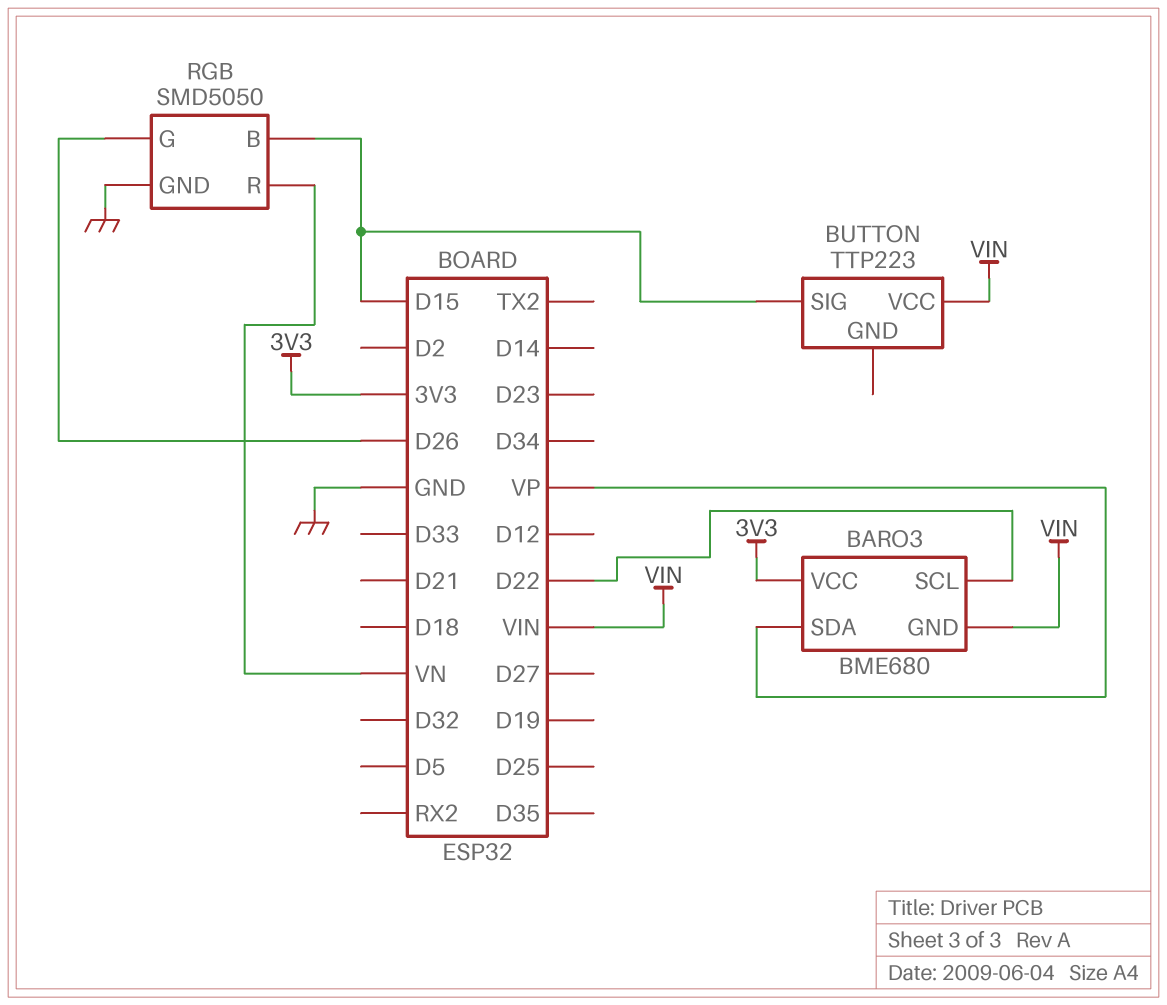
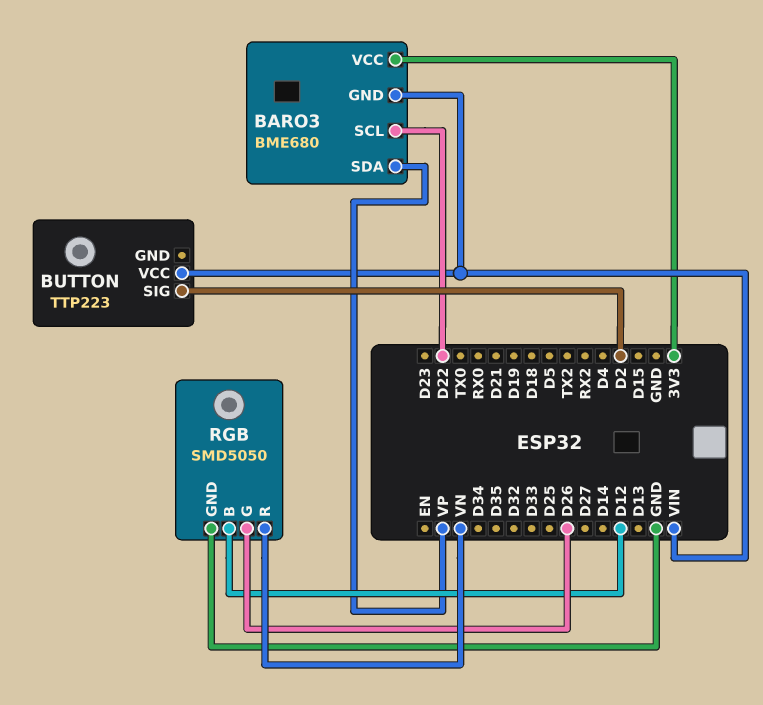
BUTTON pin SIG: D15 -> D2
RGB pin B: D15 -> D12

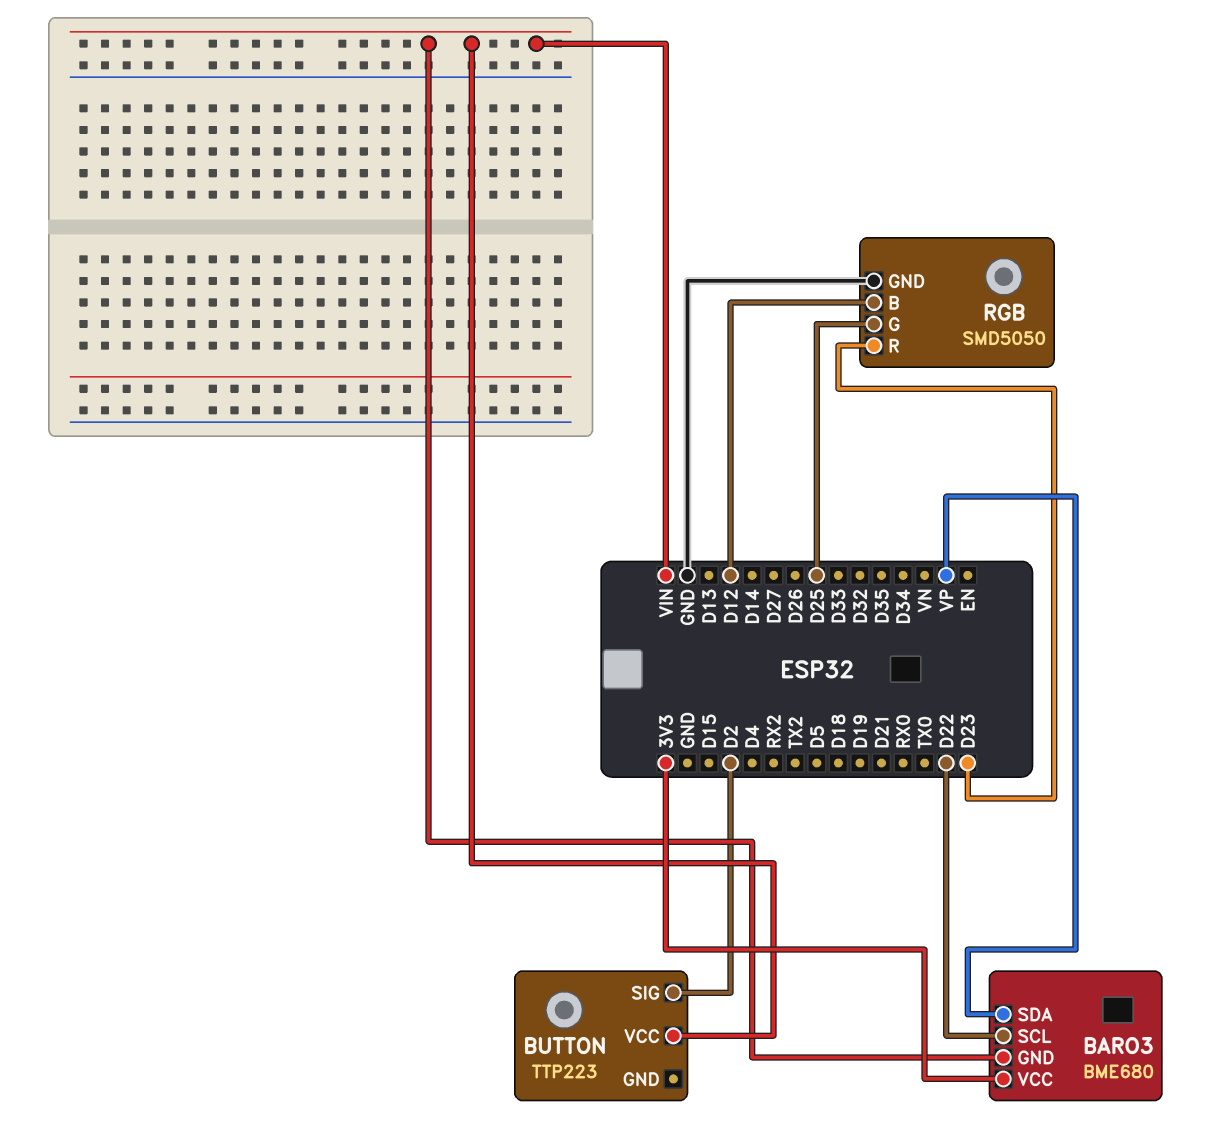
RGB pin G: D26 -> D25
RGB pin R: VN -> D23

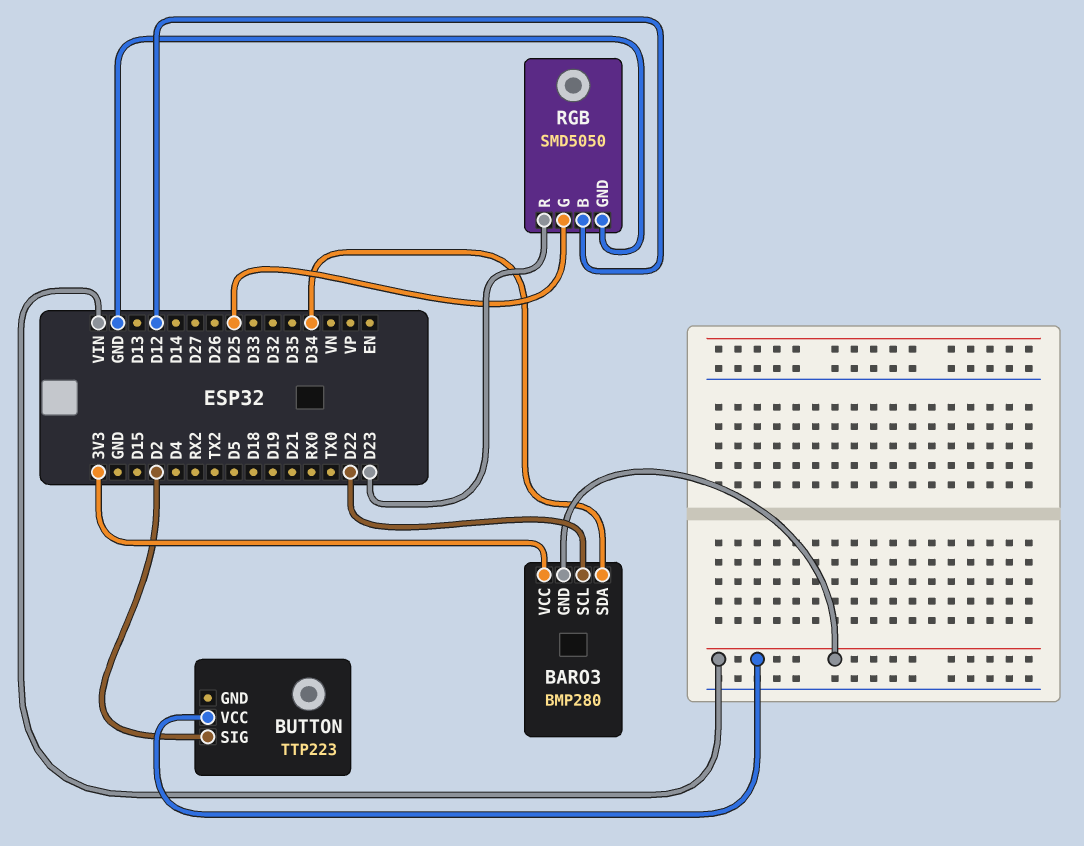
BARO3: BME680 -> BMP280
BARO3 pin SDA: VP -> D34

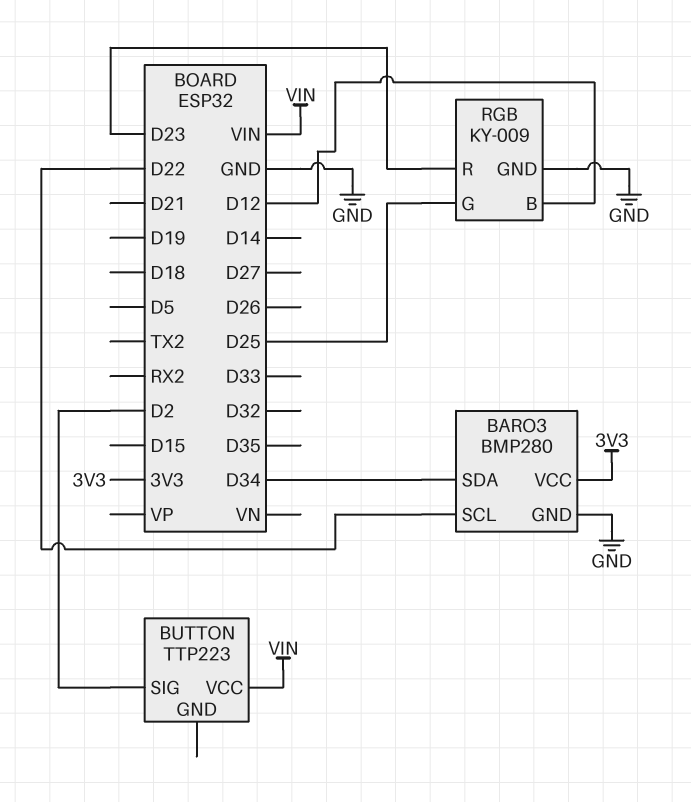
BARO3 pin GND: VIN -> GND
RGB: SMD5050 -> KY-009

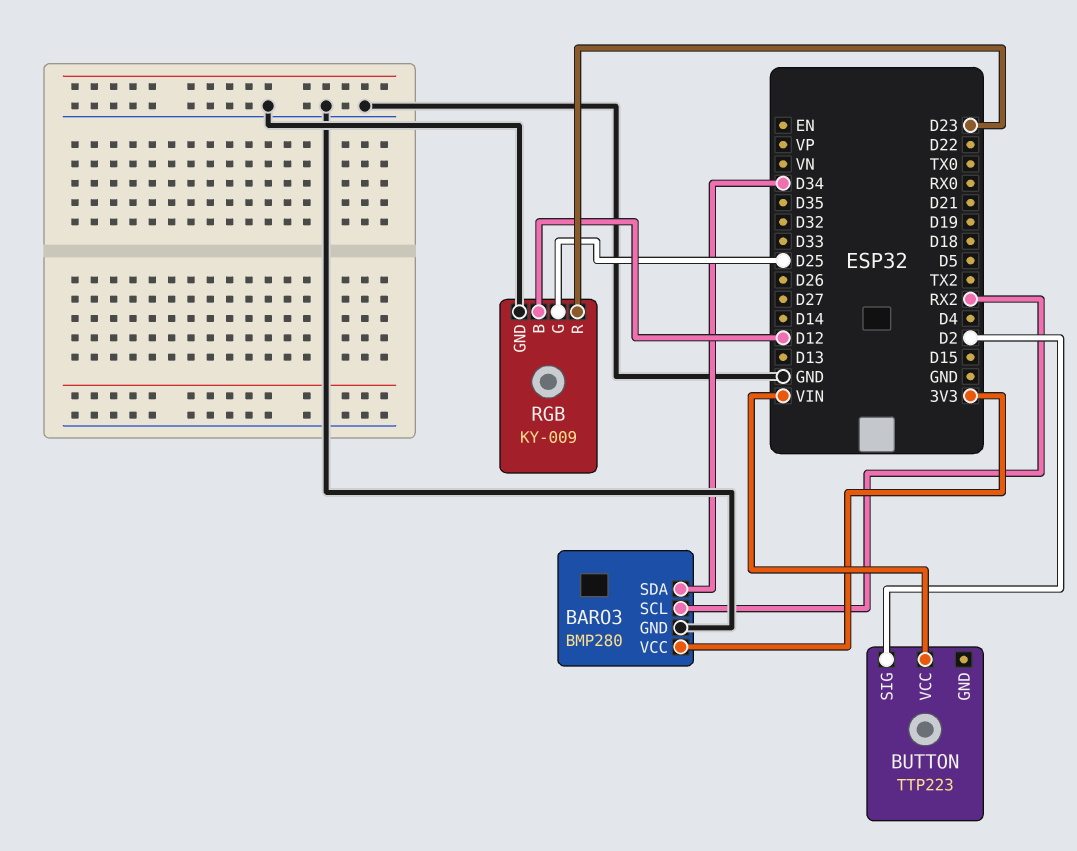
BARO3 pin SCL: D22 -> RX2

